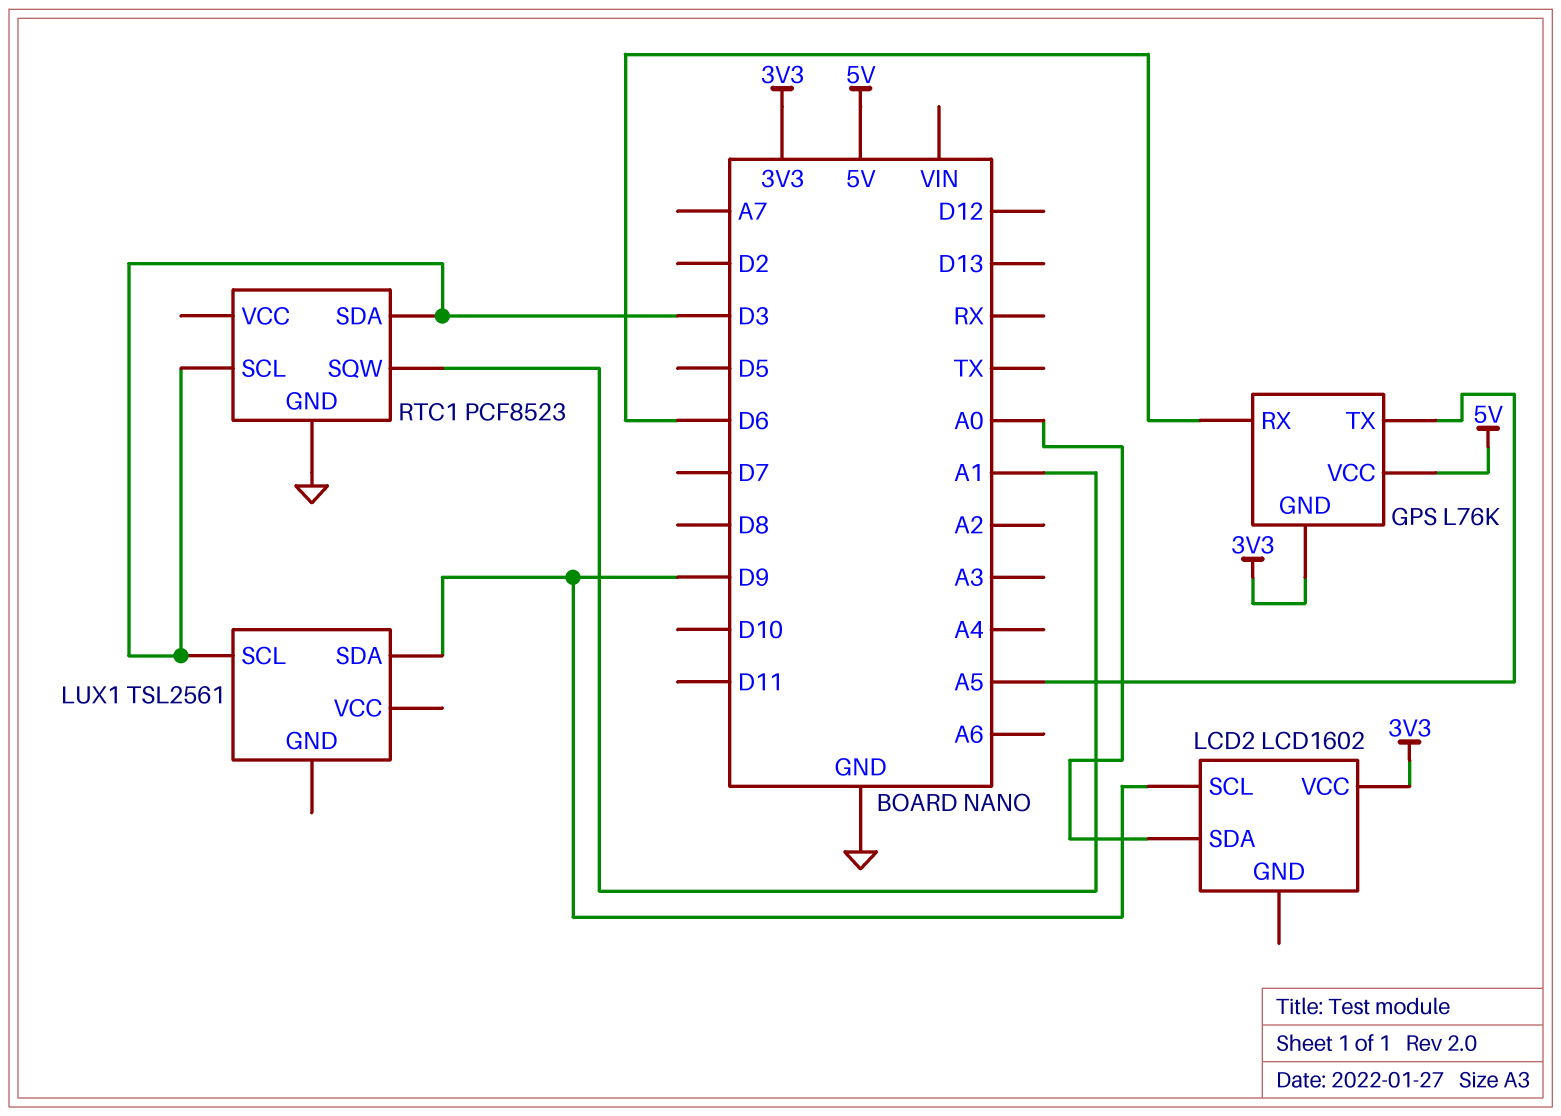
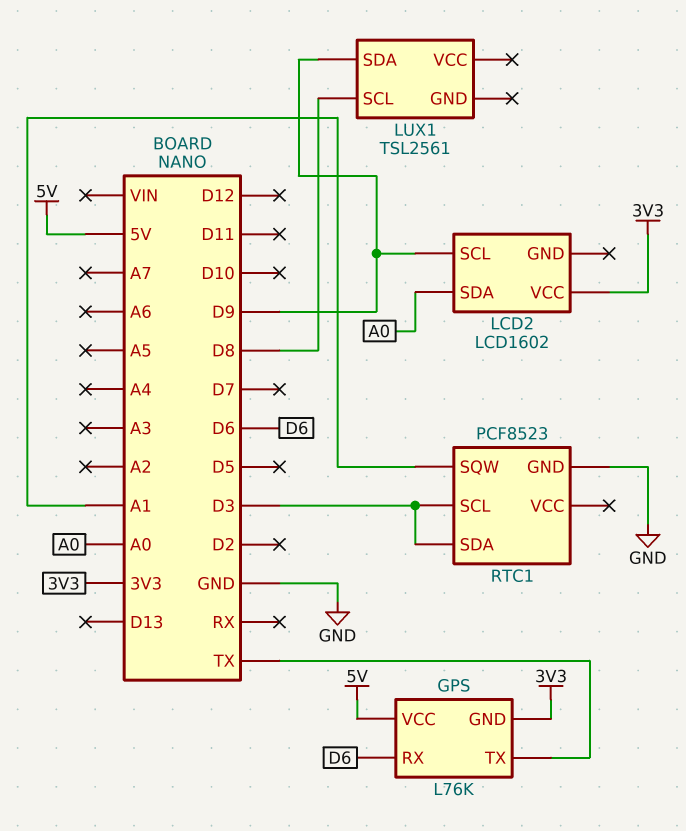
GPS pin TX: A5 -> TX
LUX1 pin SCL: D3 -> D8

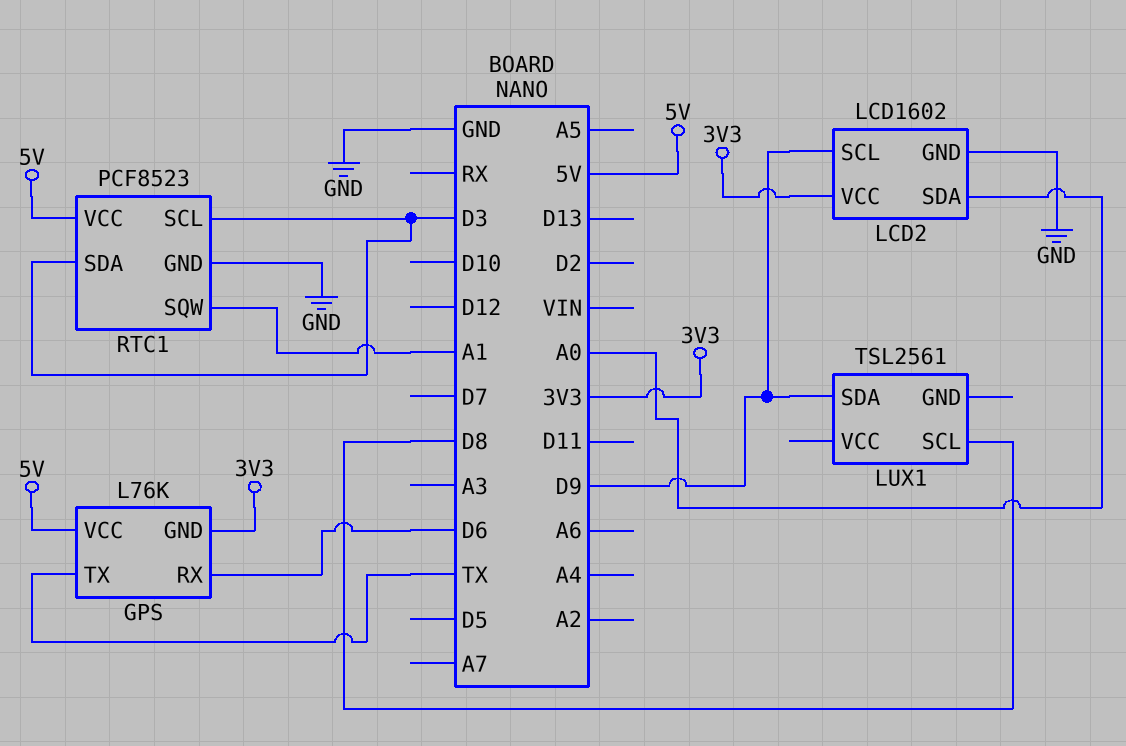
LCD2 pin GND: none -> GND
RTC1 pin VCC: none -> 5V

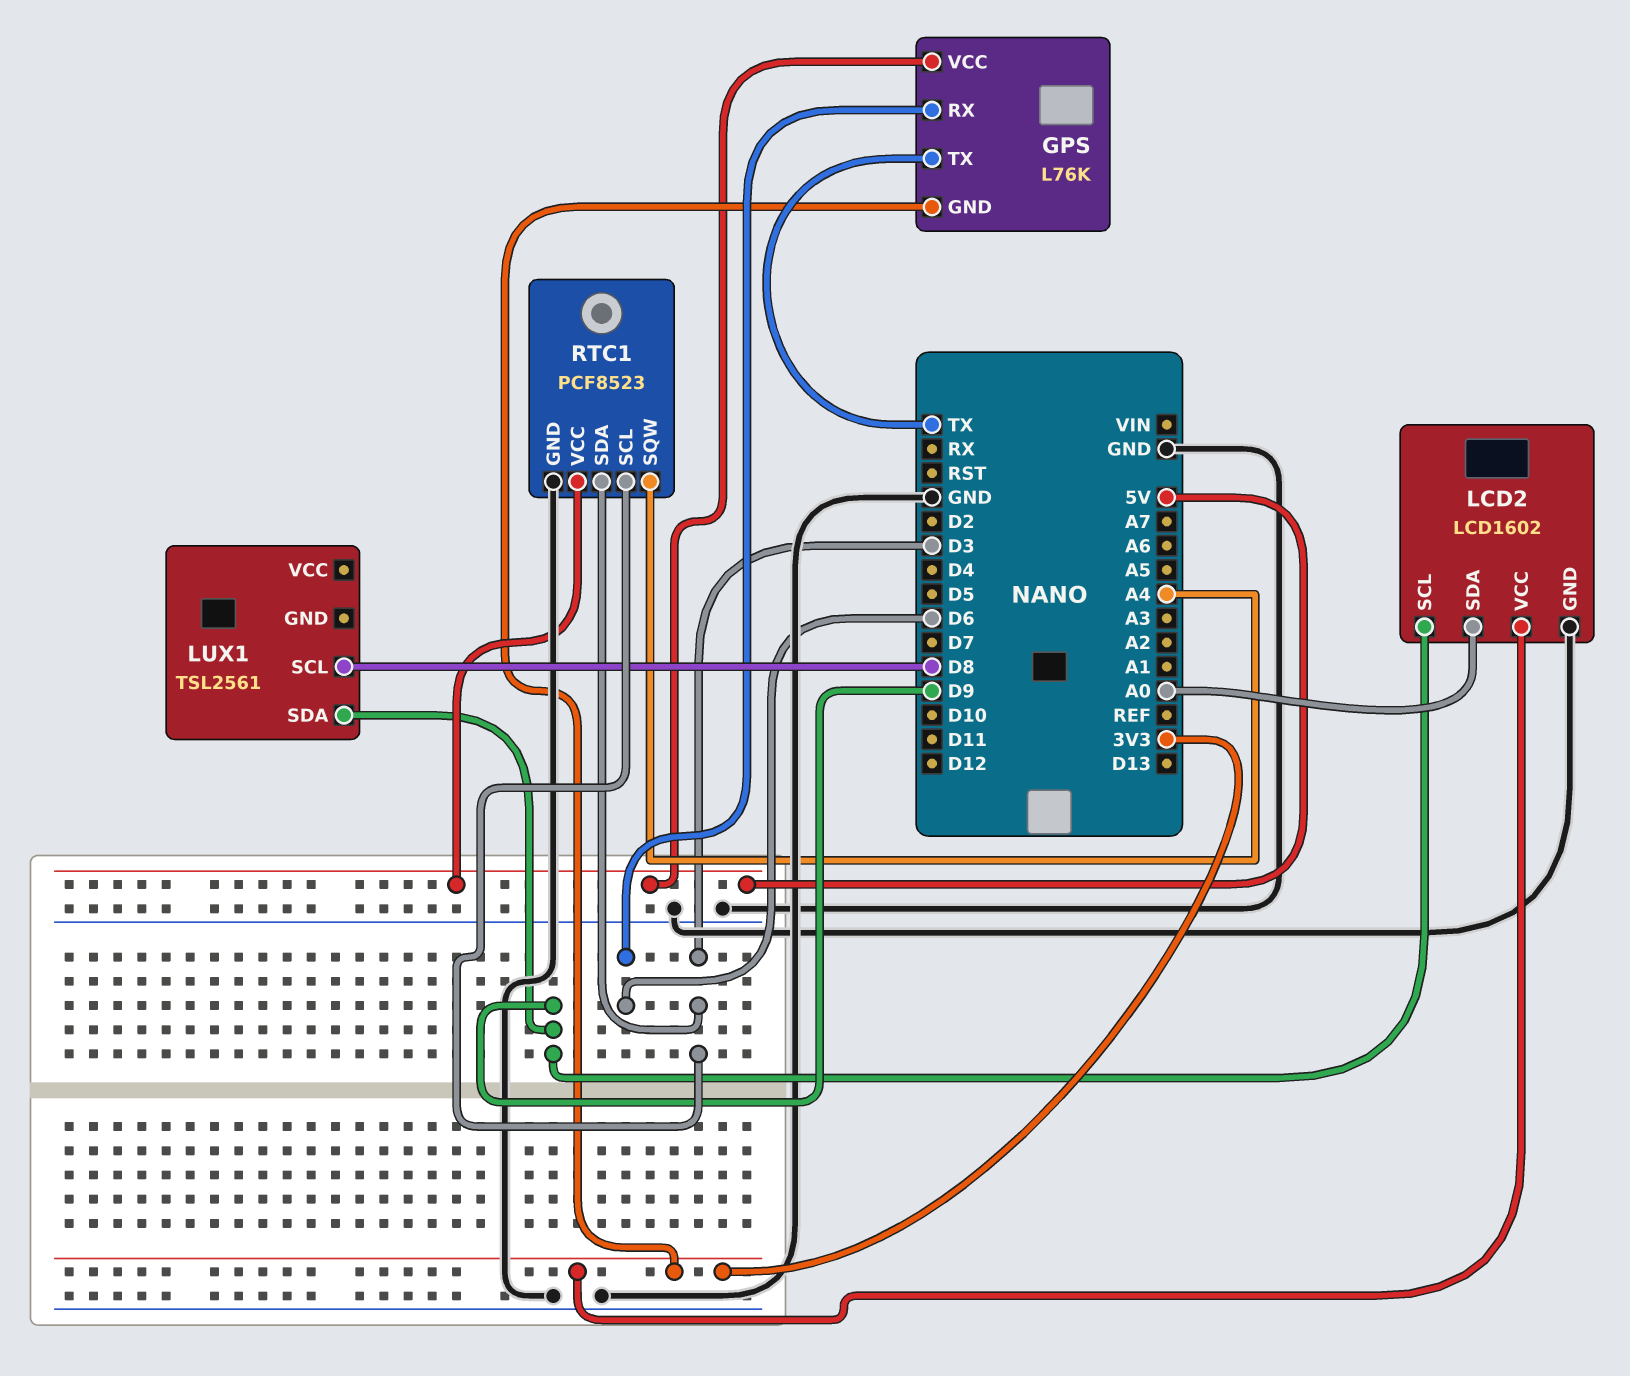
RTC1 pin SQW: A1 -> A4

